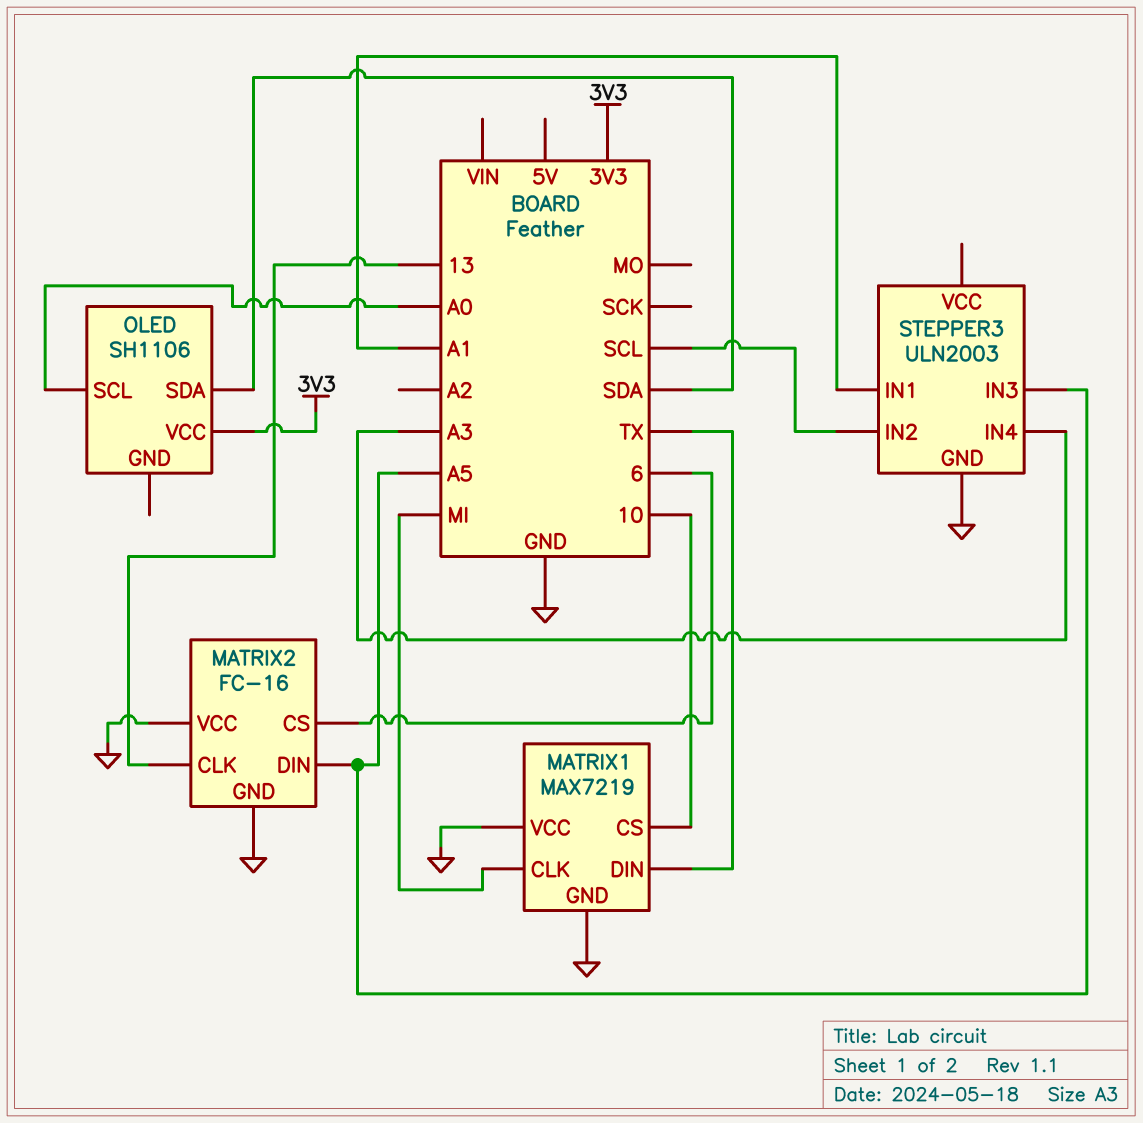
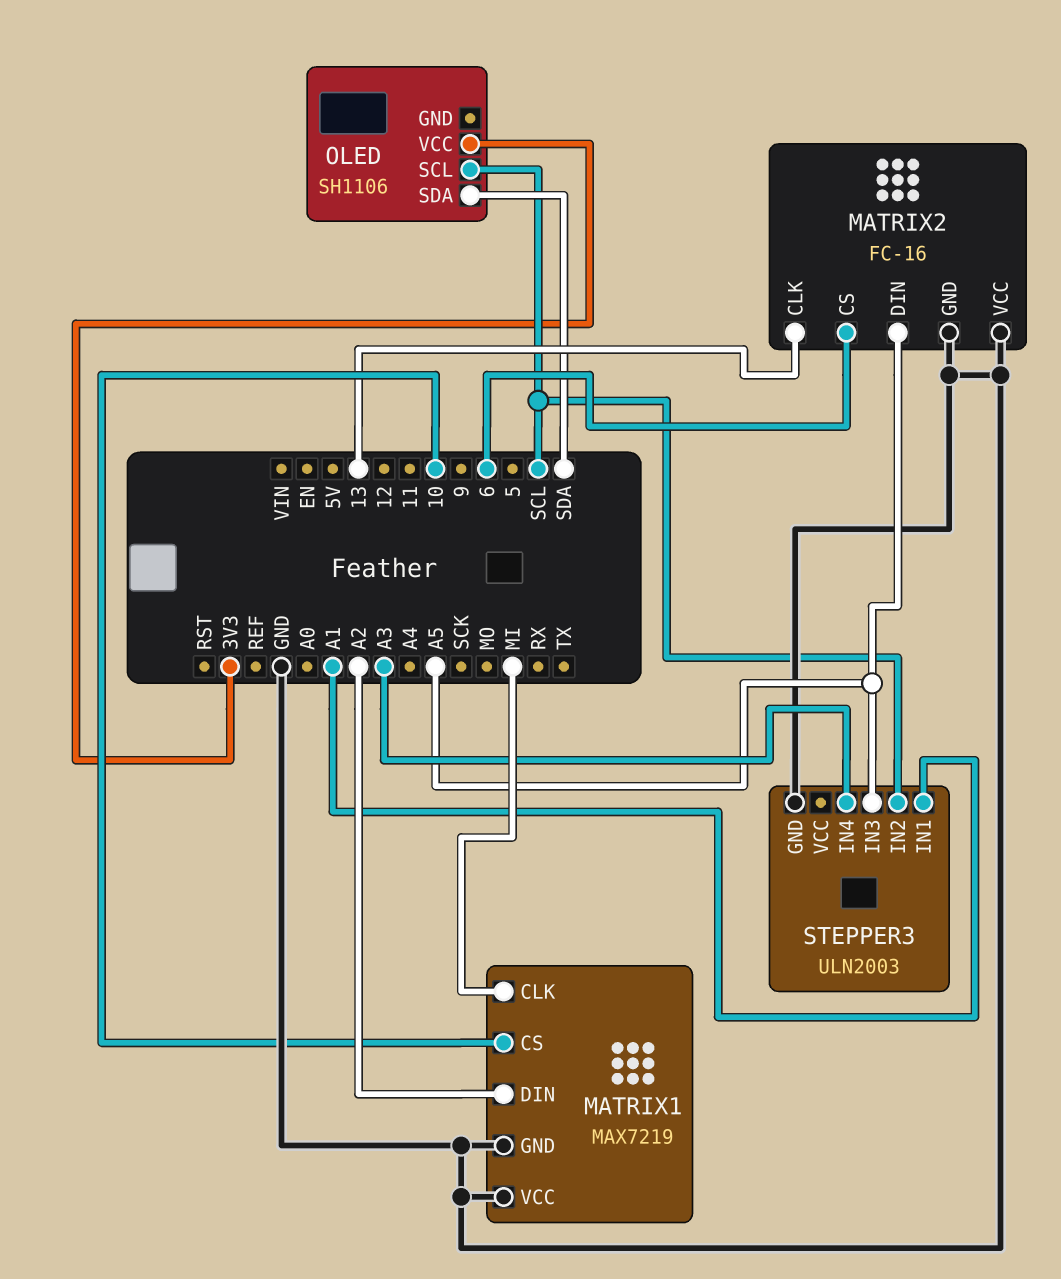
MATRIX1 pin DIN: TX -> A2
OLED pin SCL: A0 -> SCL

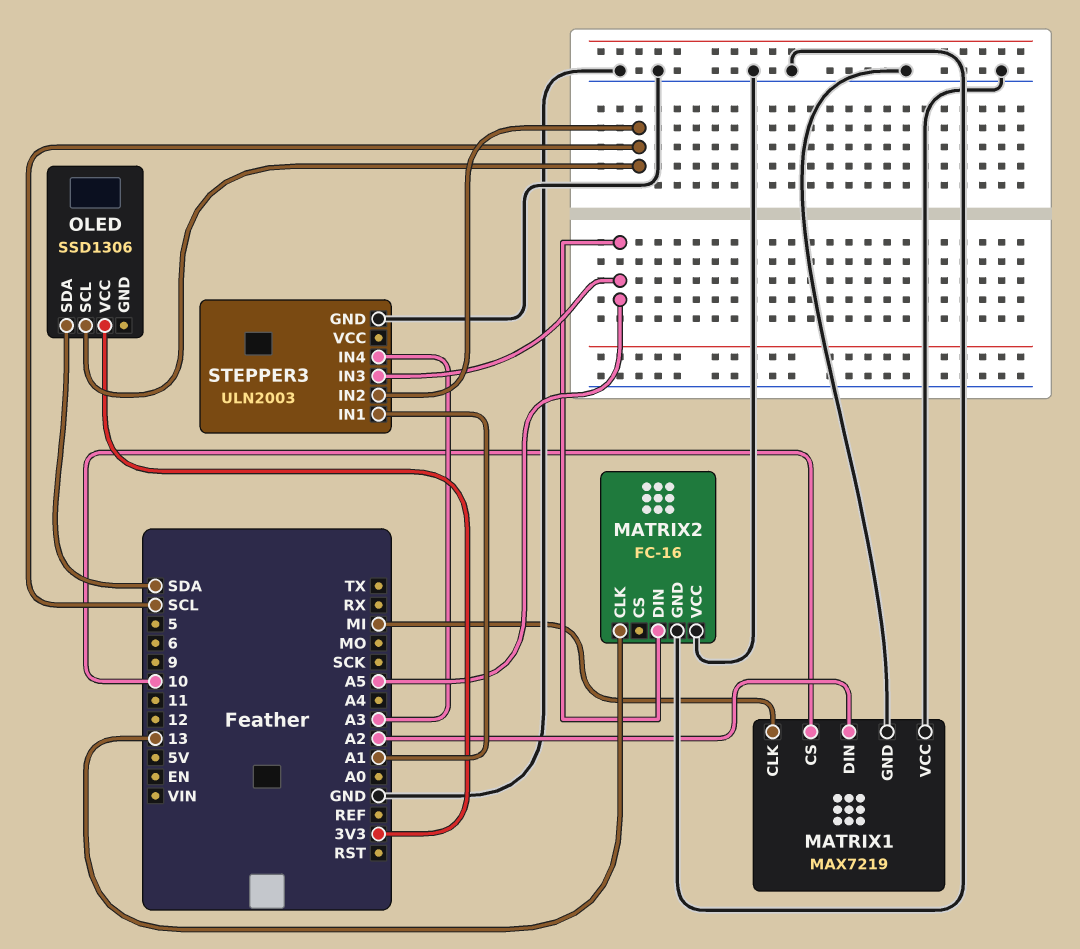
MATRIX2 pin CS: 6 -> none
OLED: SH1106 -> SSD1306

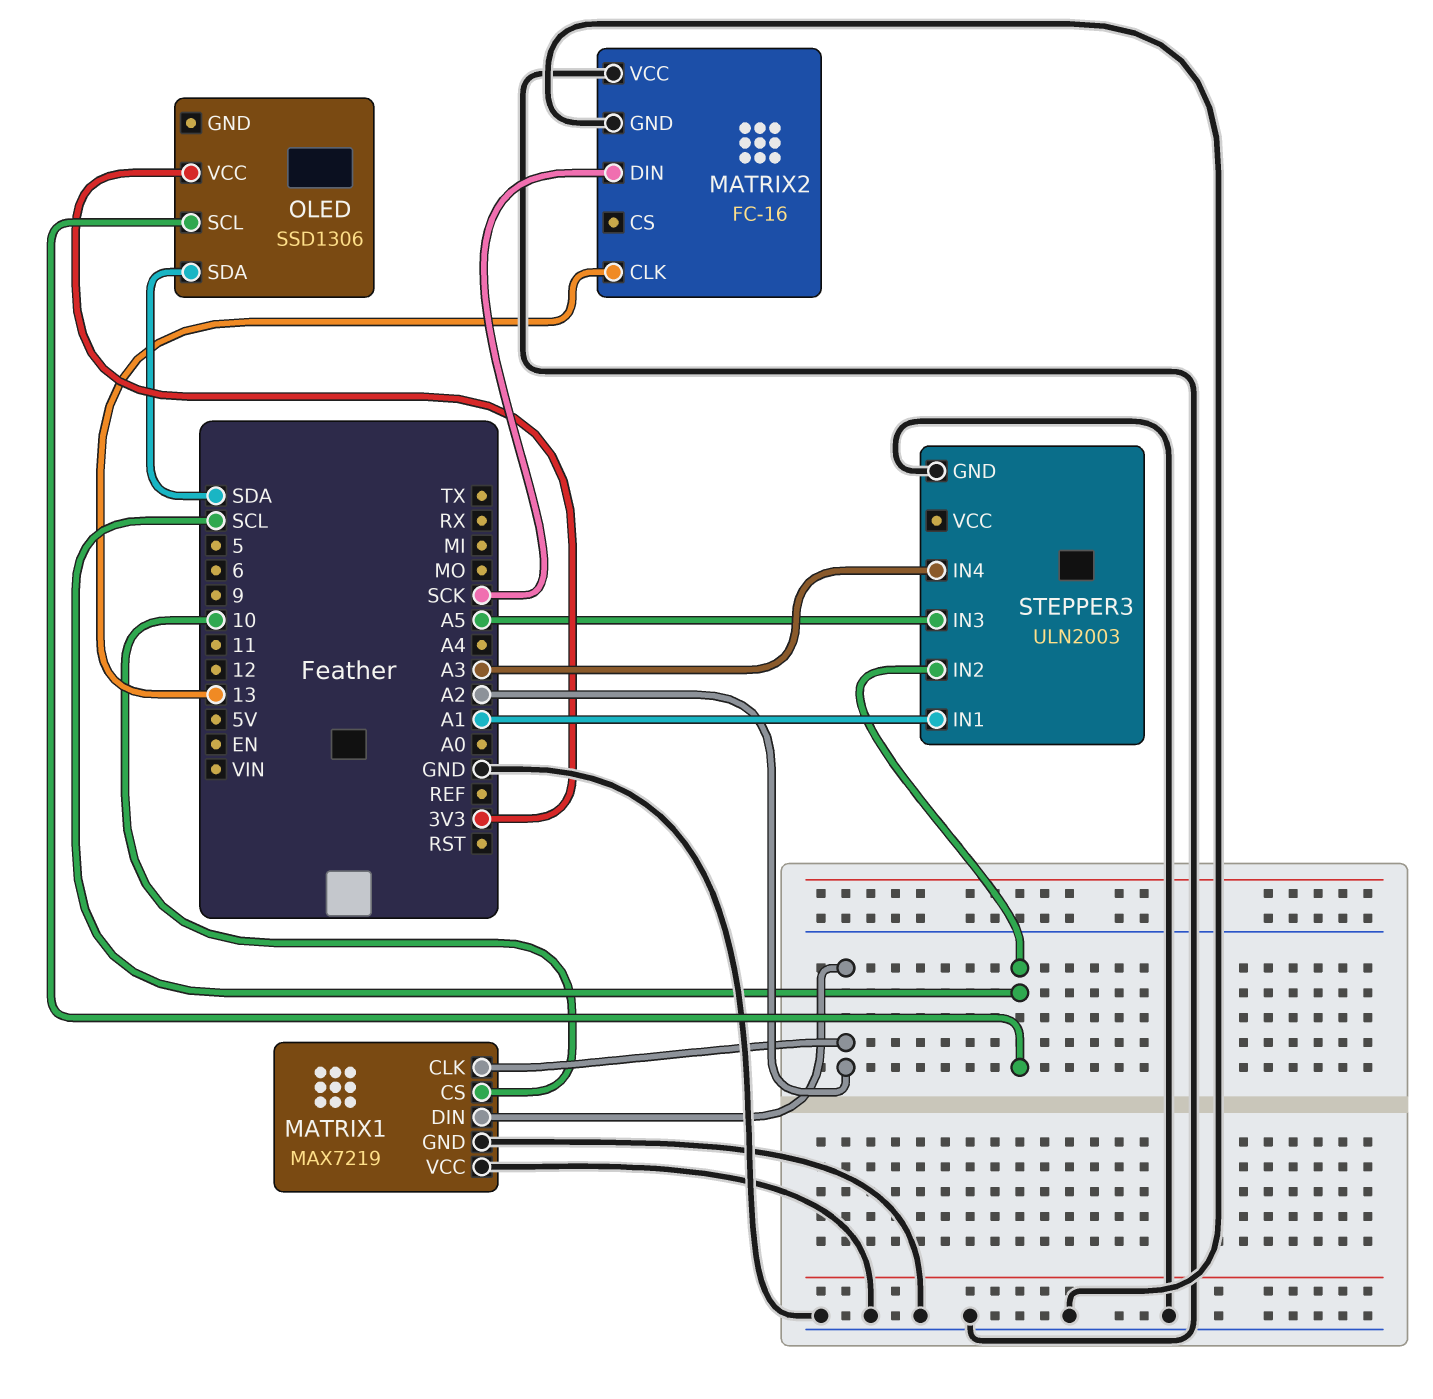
MATRIX1 pin CLK: MI -> A2
MATRIX2 pin DIN: A5 -> SCK

